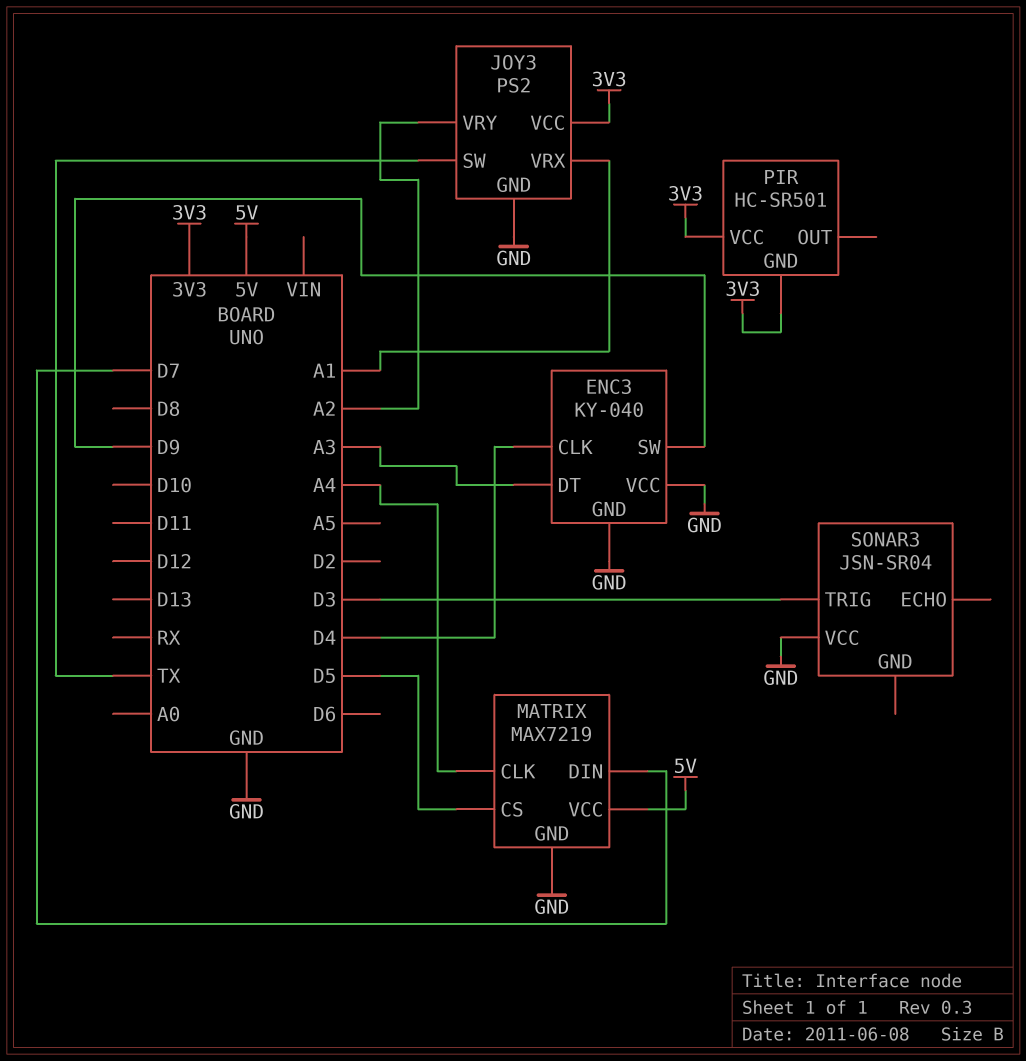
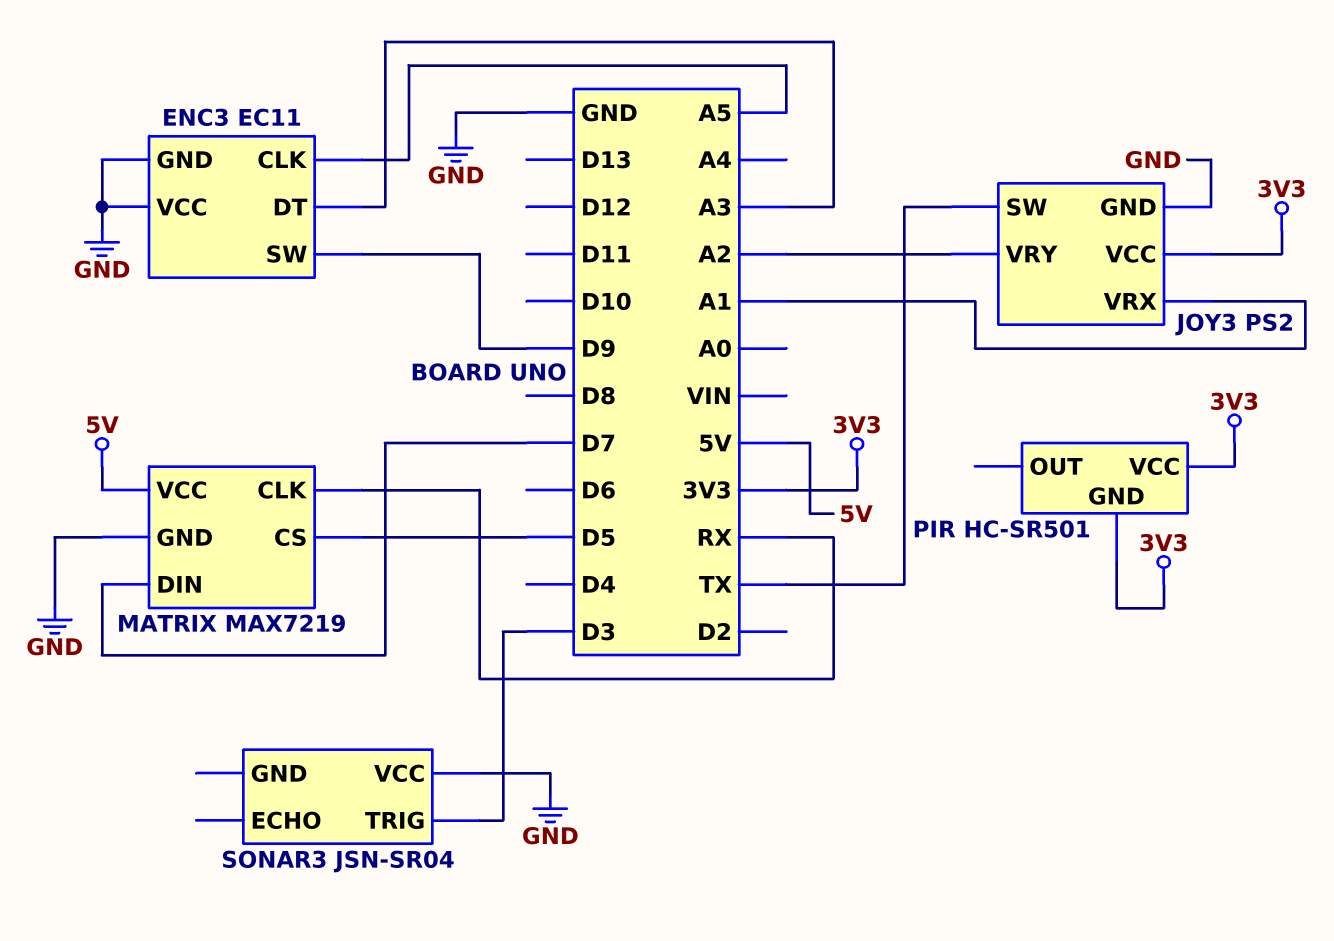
ENC3: KY-040 -> EC11
ENC3 pin CLK: D4 -> A5
MATRIX pin CLK: A4 -> RX

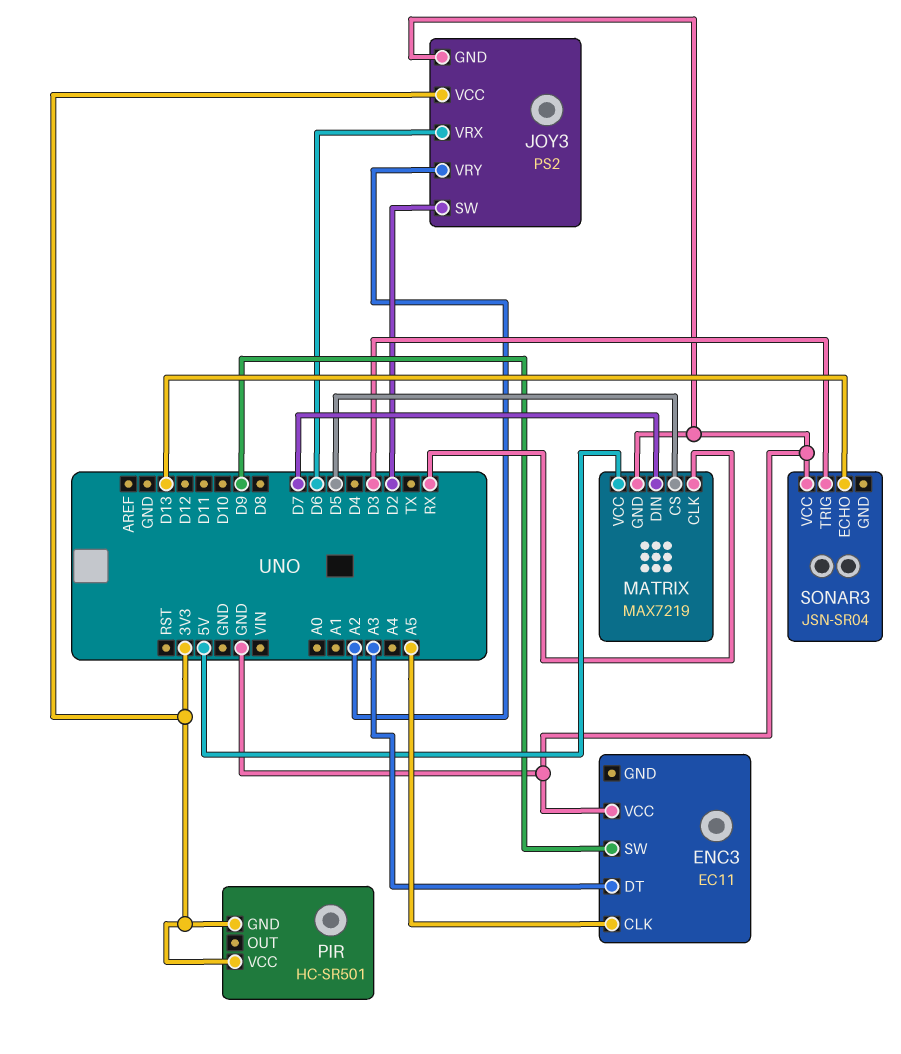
ENC3 pin GND: GND -> none
JOY3 pin SW: TX -> D2
JOY3 pin VRX: A1 -> D6
SONAR3 pin ECHO: none -> D13

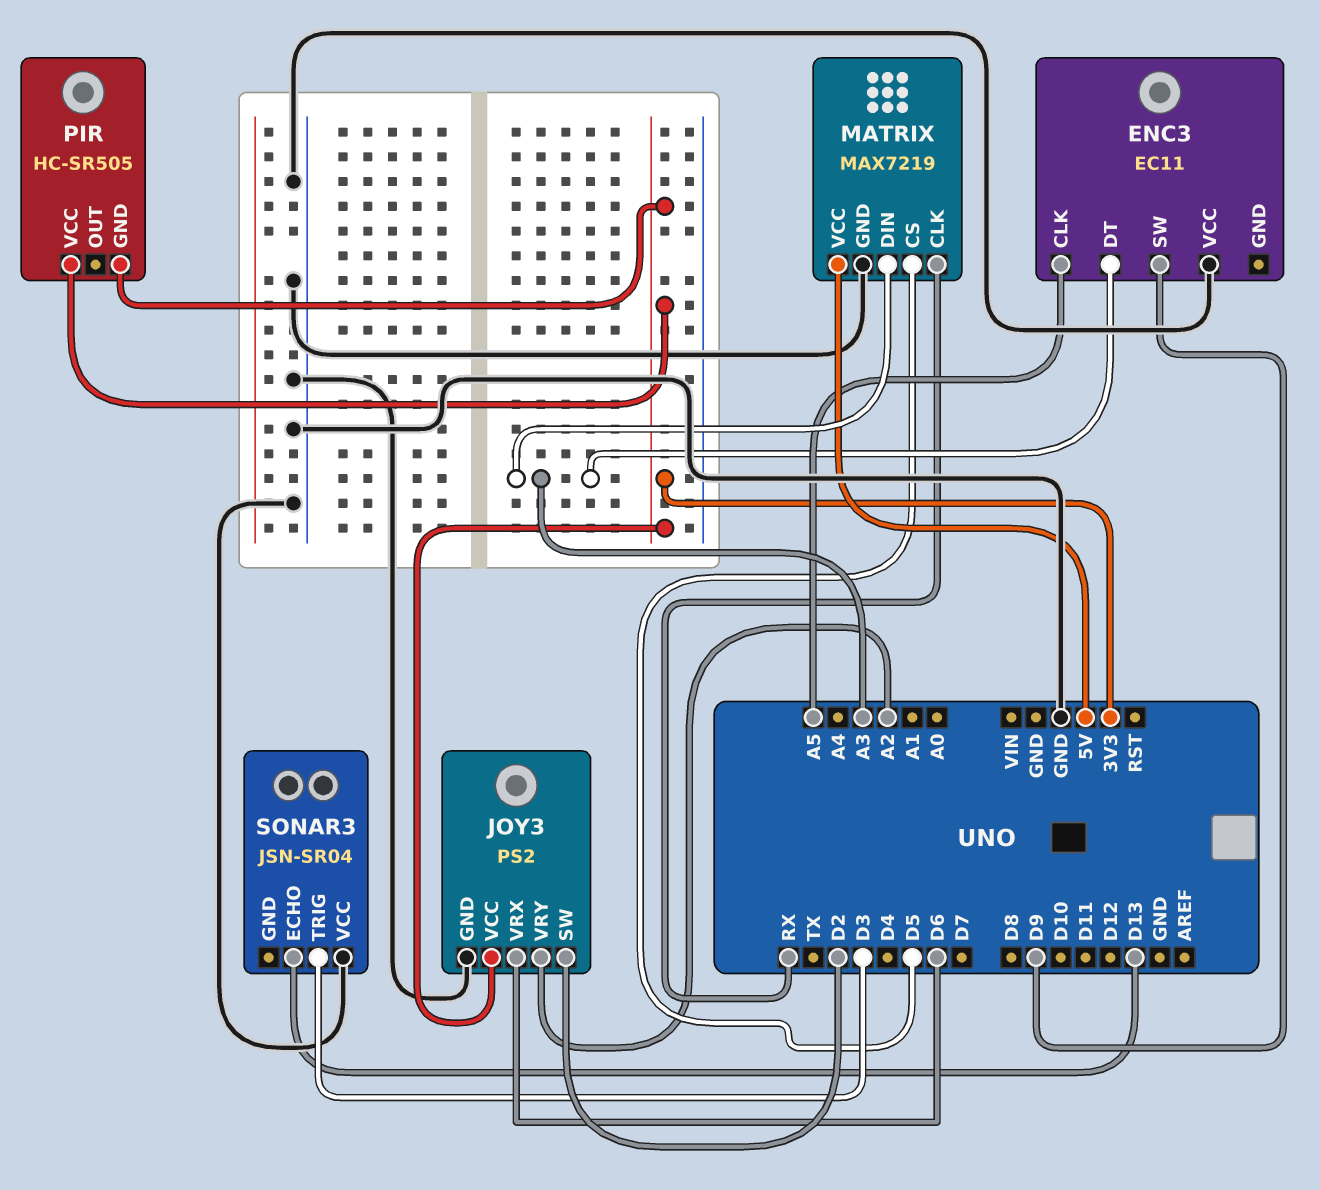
MATRIX pin DIN: D7 -> A3
PIR: HC-SR501 -> HC-SR505

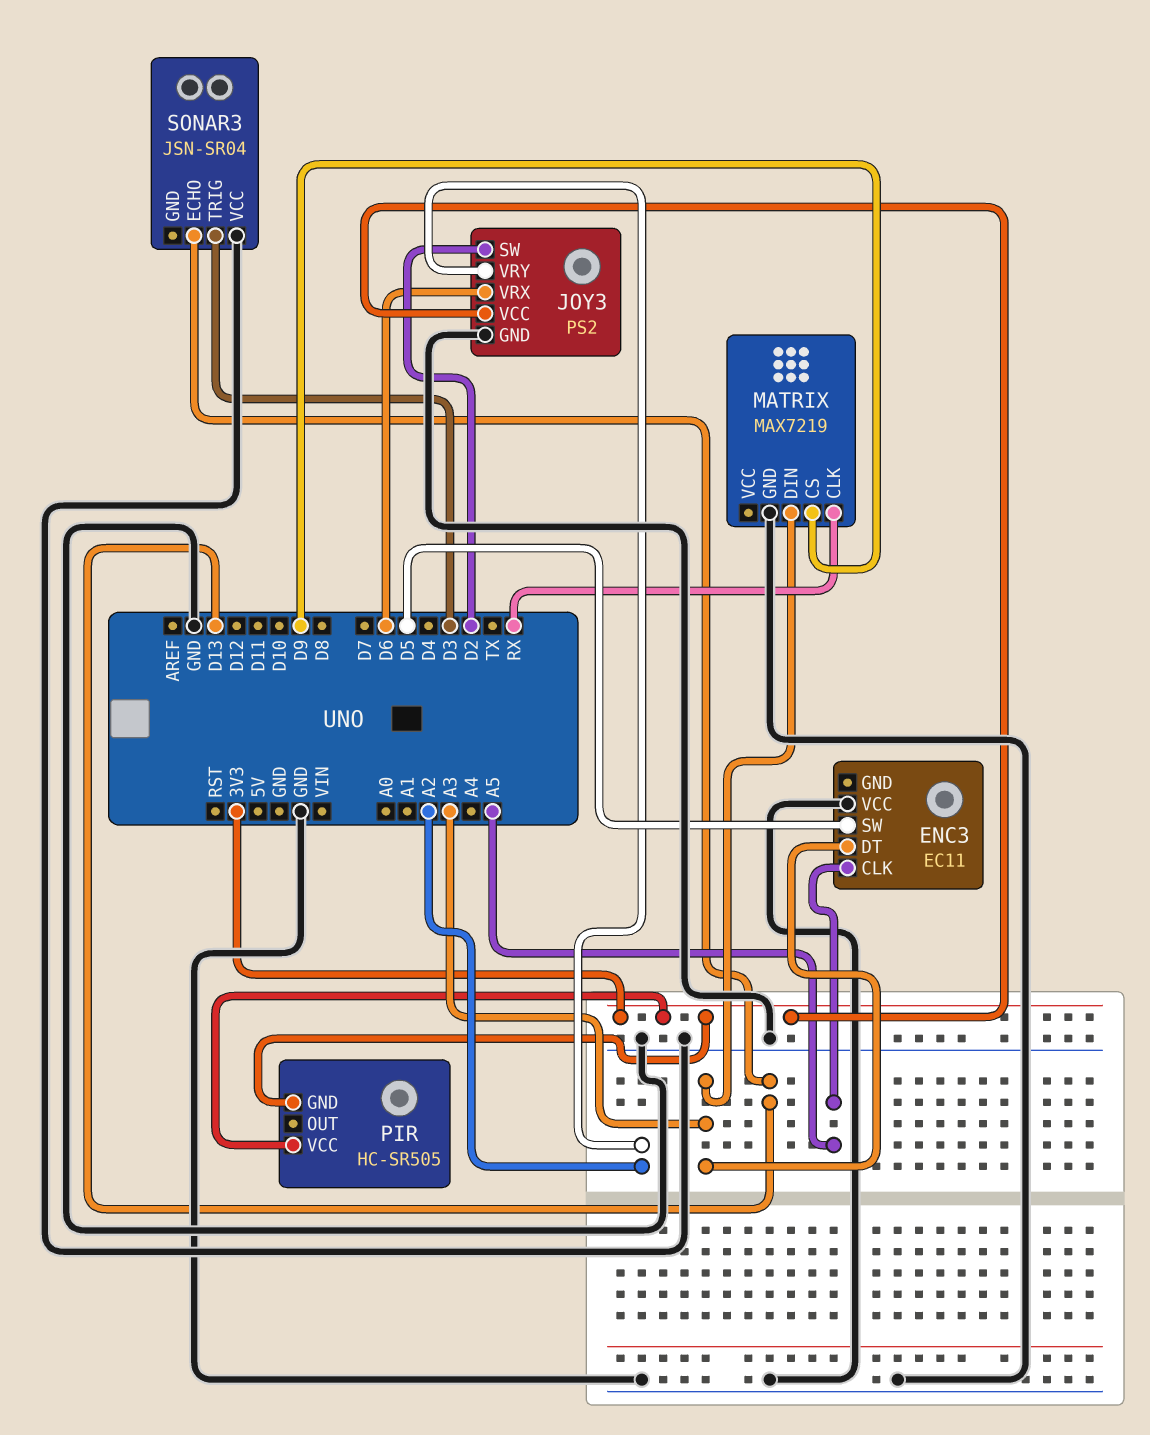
ENC3 pin SW: D9 -> D5
MATRIX pin CS: D5 -> D9
MATRIX pin VCC: 5V -> none

